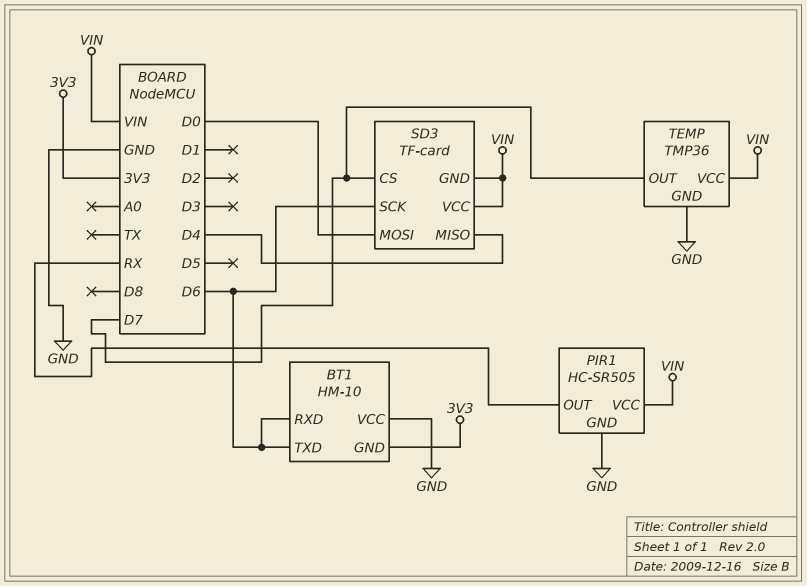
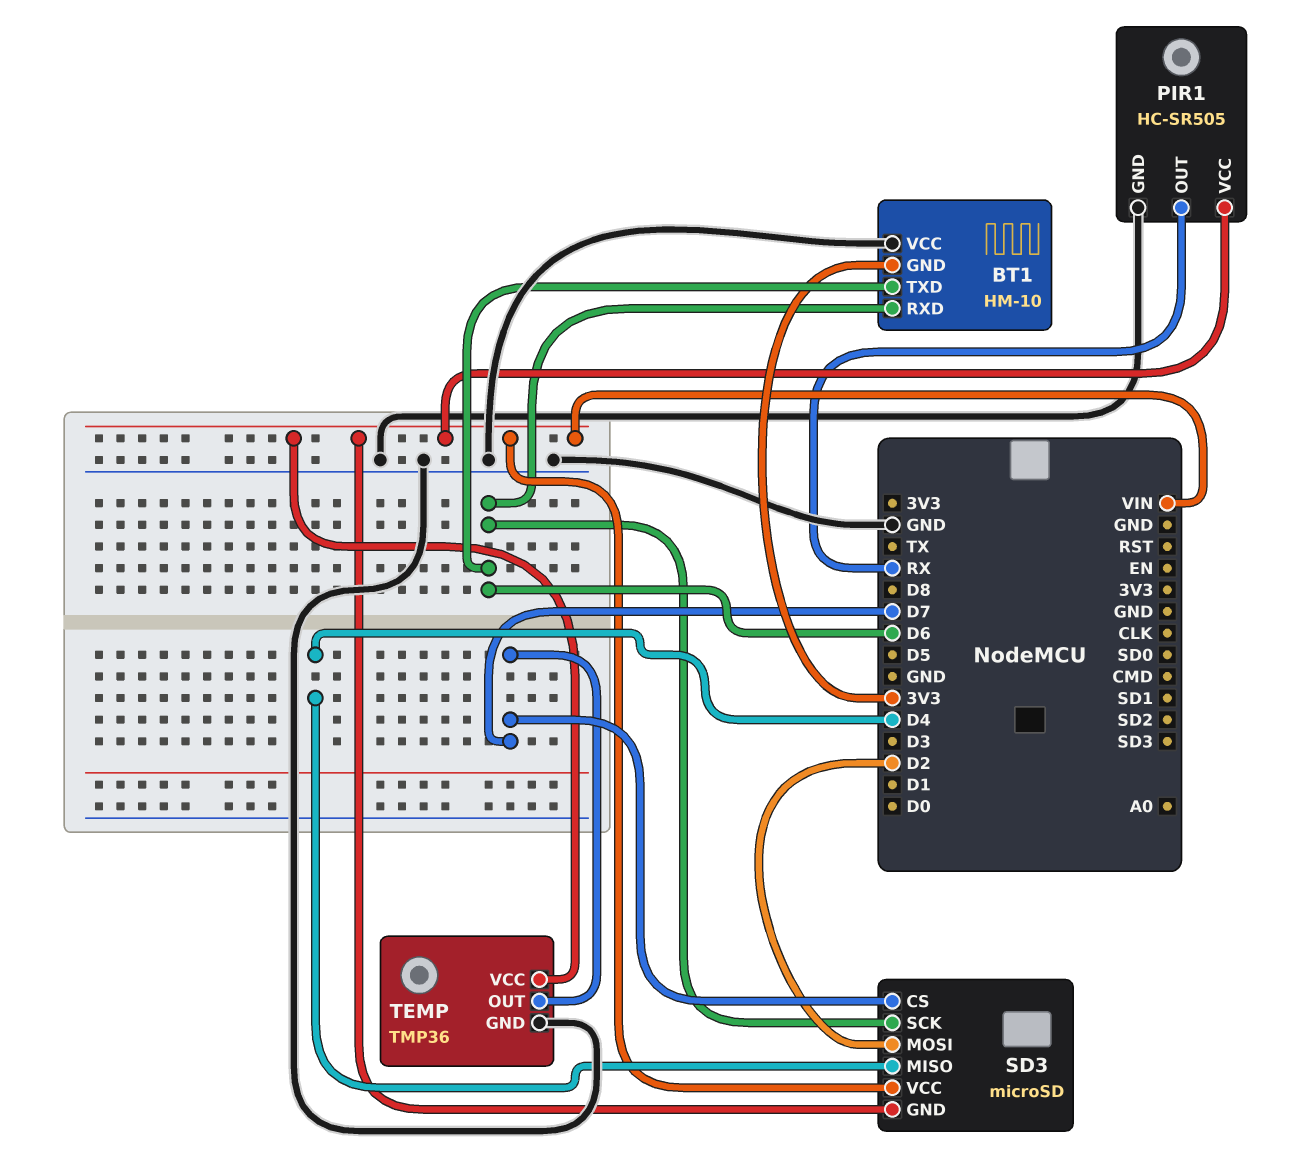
SD3: TF-card -> microSD
SD3 pin MOSI: D0 -> D2

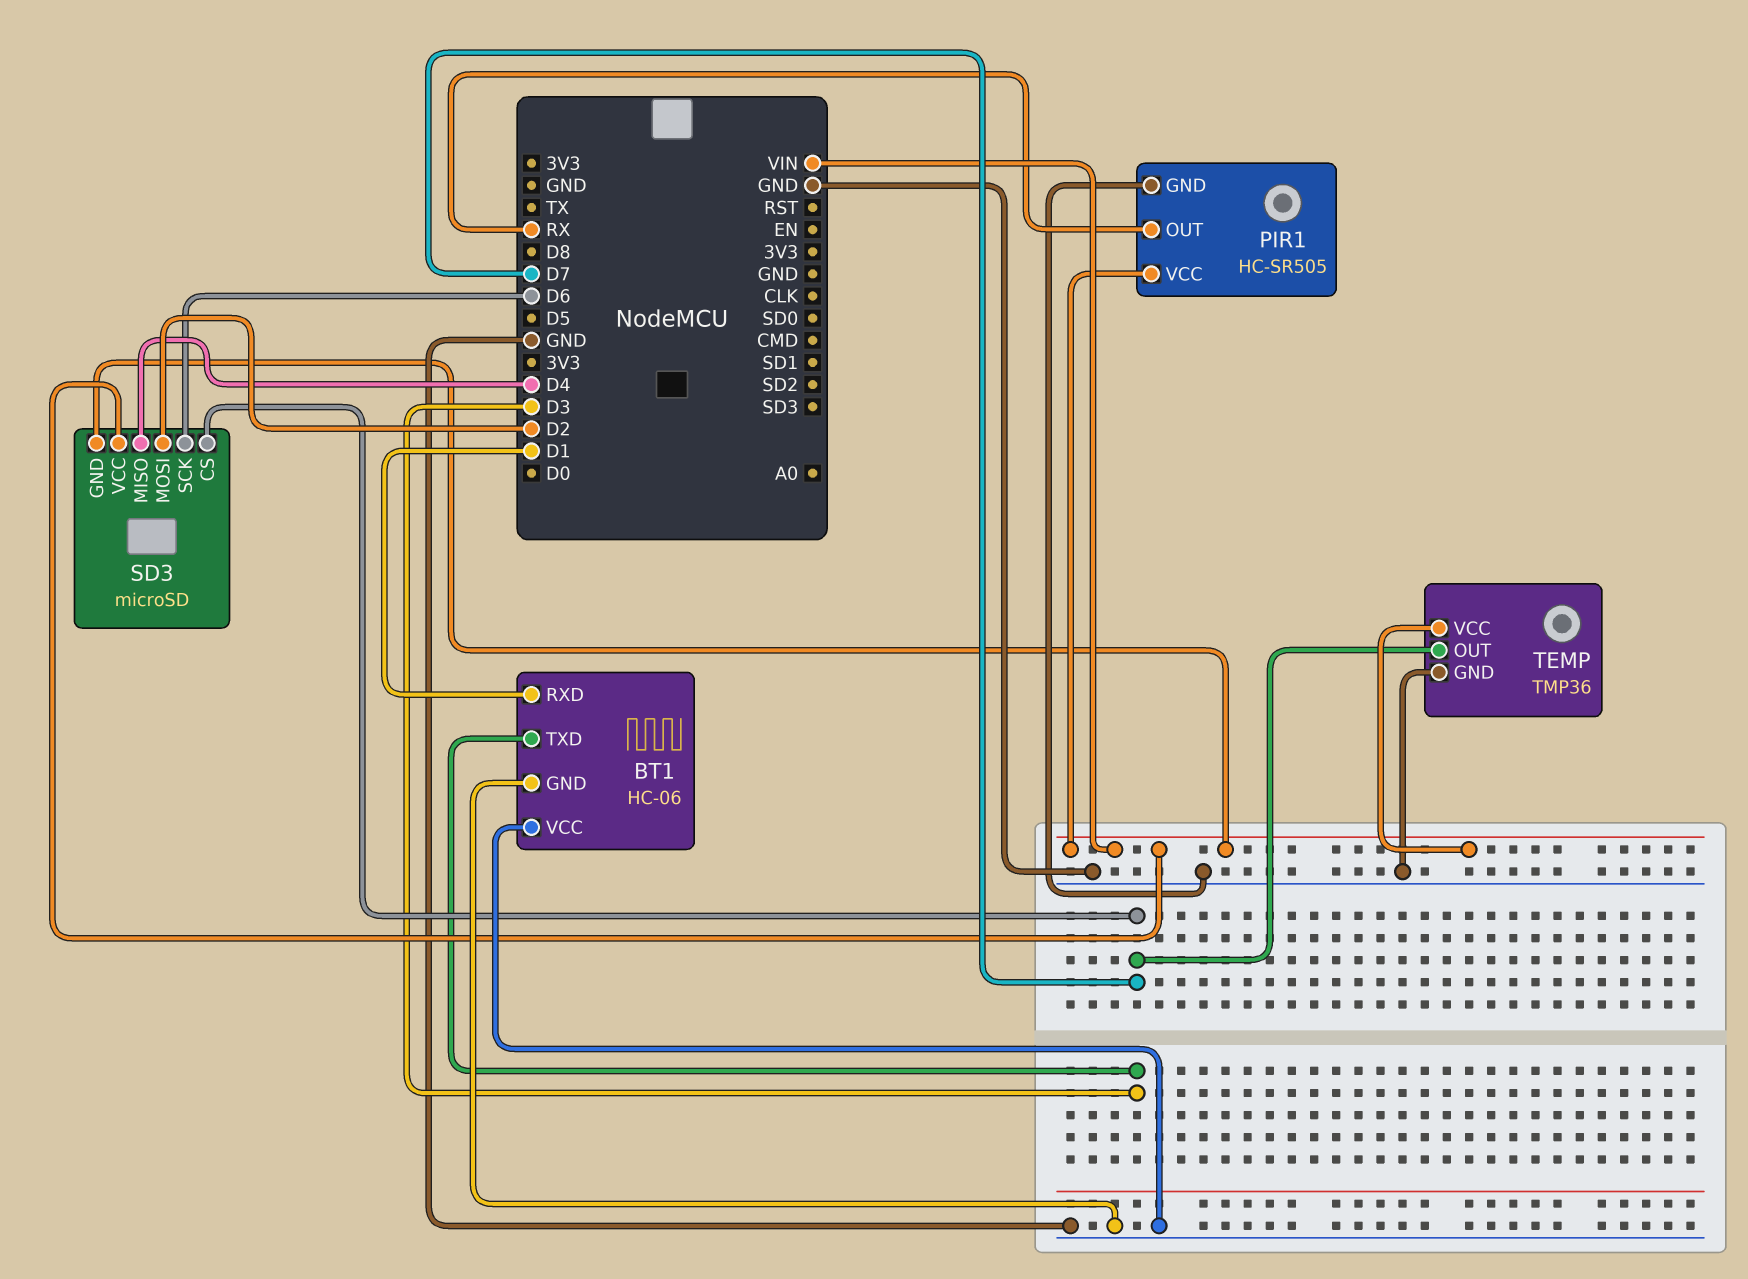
BT1: HM-10 -> HC-06
BT1 pin GND: 3V3 -> GND
BT1 pin RXD: D6 -> D1
BT1 pin TXD: D6 -> D3

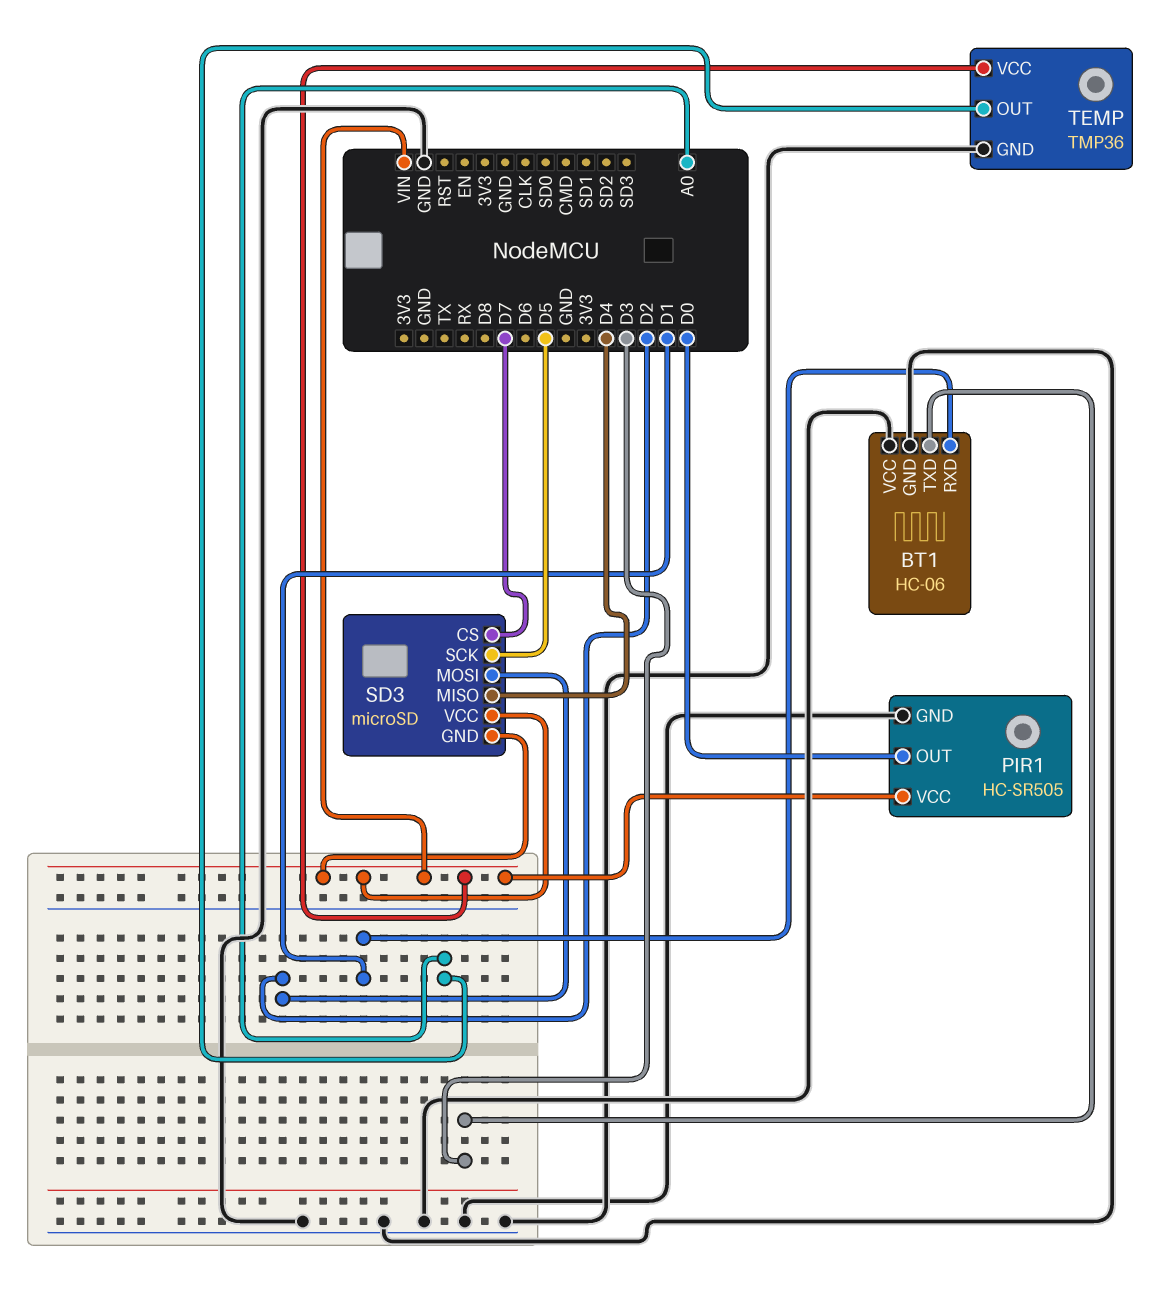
PIR1 pin OUT: RX -> D0
SD3 pin SCK: D6 -> D5
TEMP pin OUT: D7 -> A0

